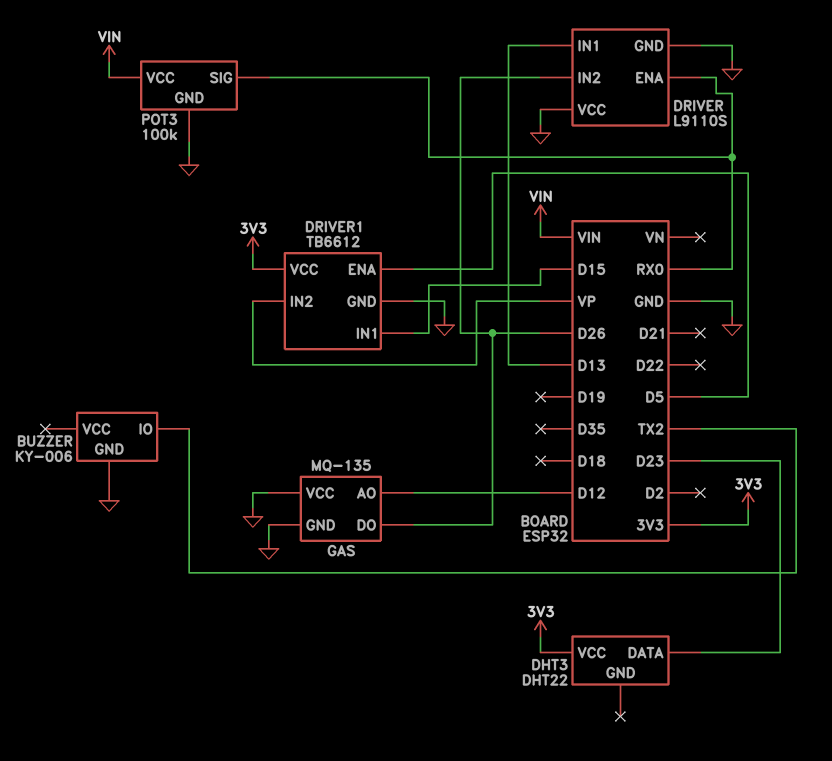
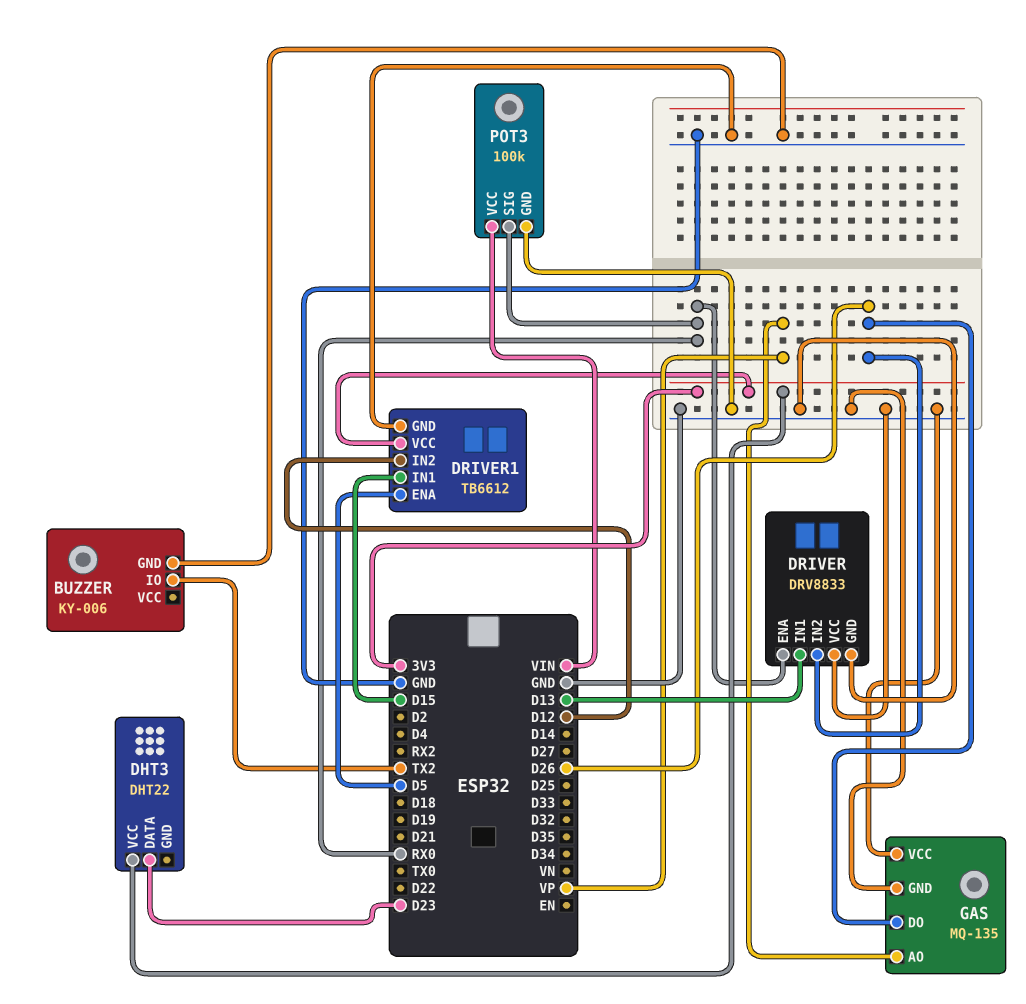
DRIVER: L9110S -> DRV8833
DRIVER1 pin IN2: VP -> D12
GAS pin AO: D12 -> VP

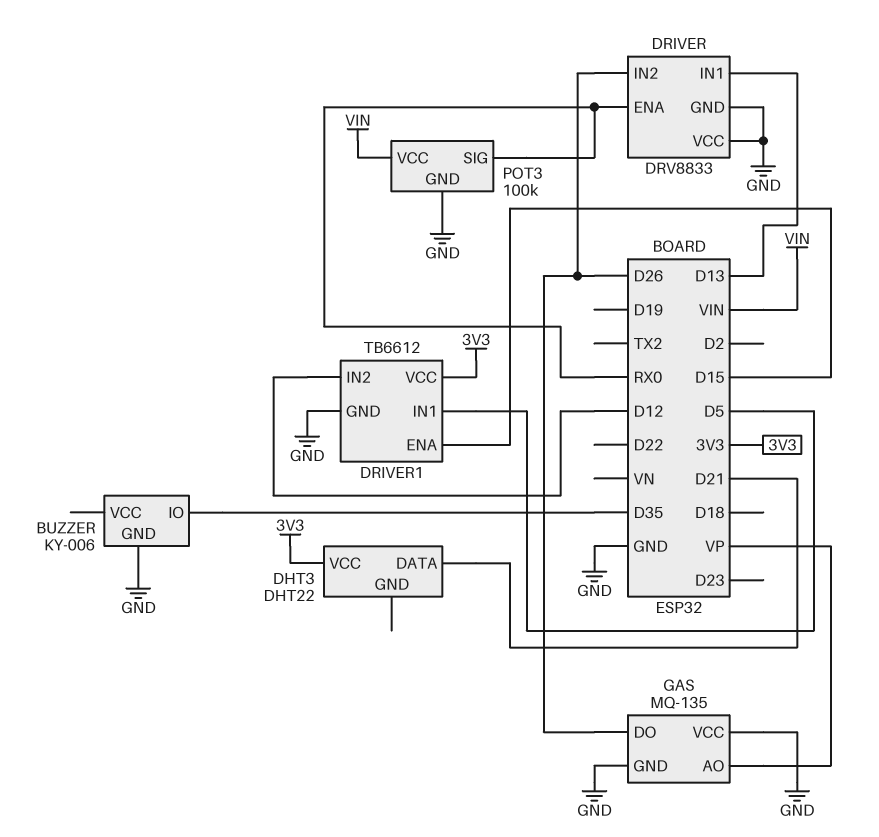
BUZZER pin IO: TX2 -> D35
DHT3 pin DATA: D23 -> D21
DRIVER1 pin ENA: D5 -> D15
DRIVER1 pin IN1: D15 -> D5

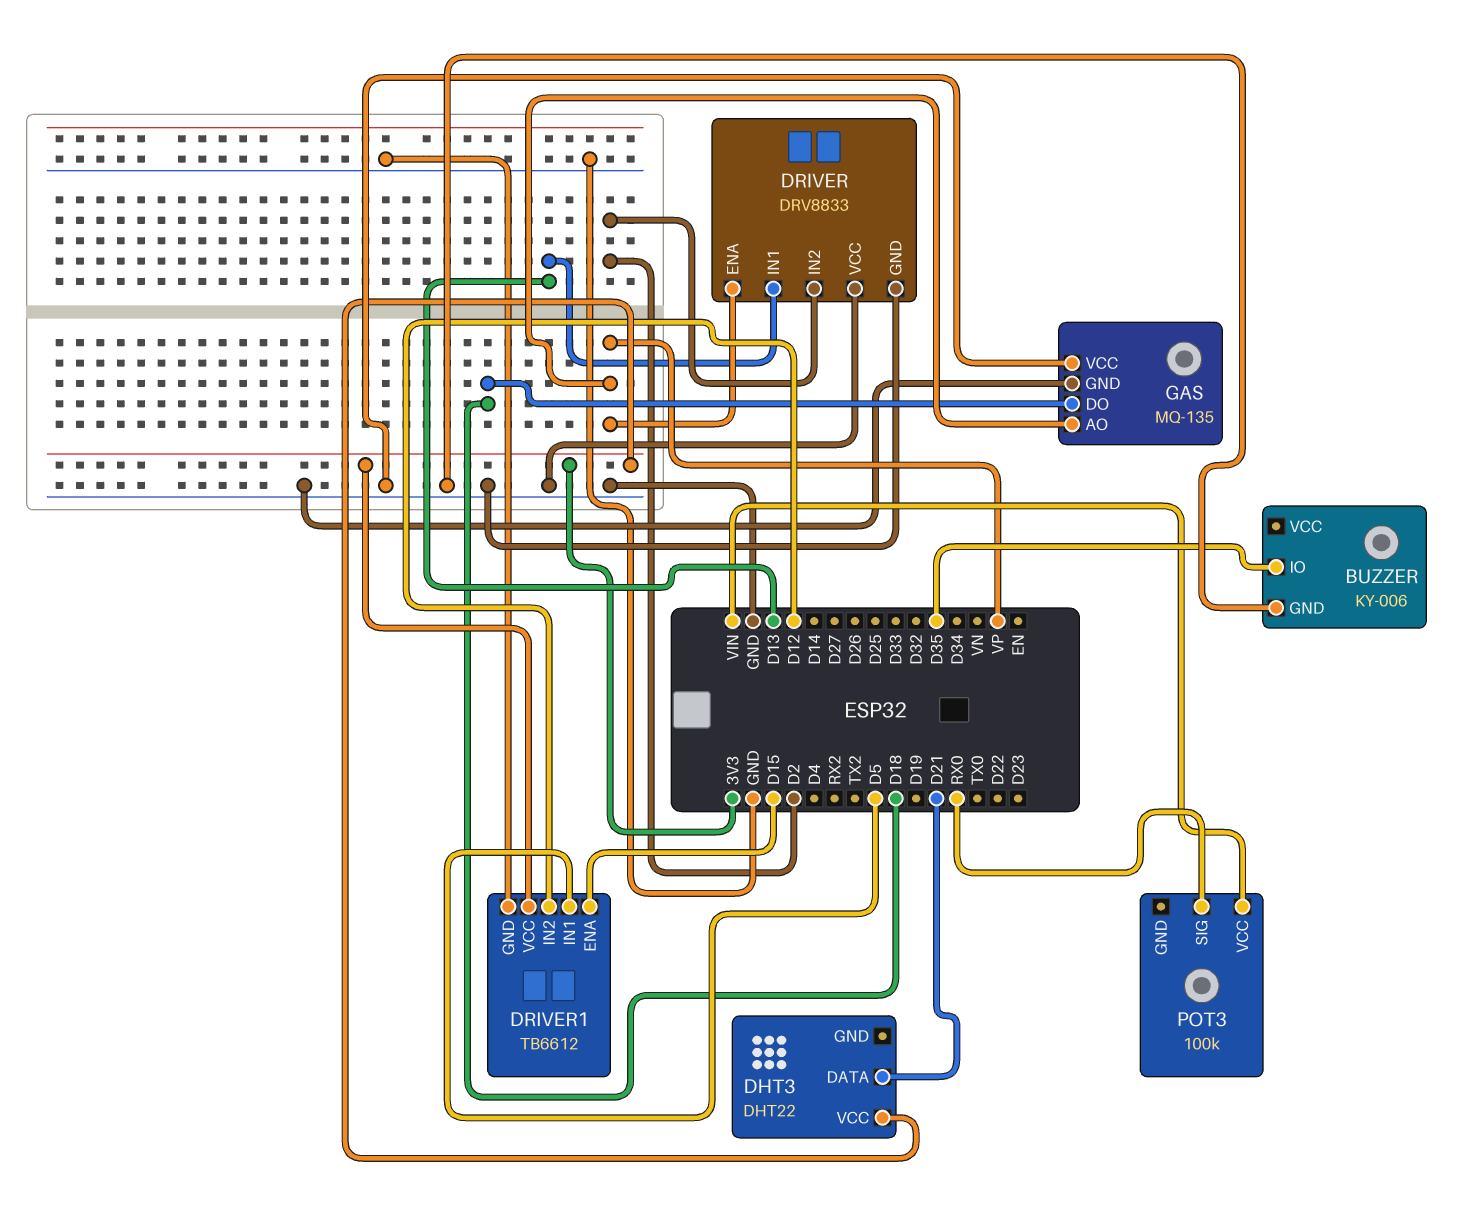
DRIVER pin ENA: RX0 -> VP
DRIVER pin IN2: D26 -> D2
GAS pin DO: D26 -> D18
POT3 pin GND: GND -> none

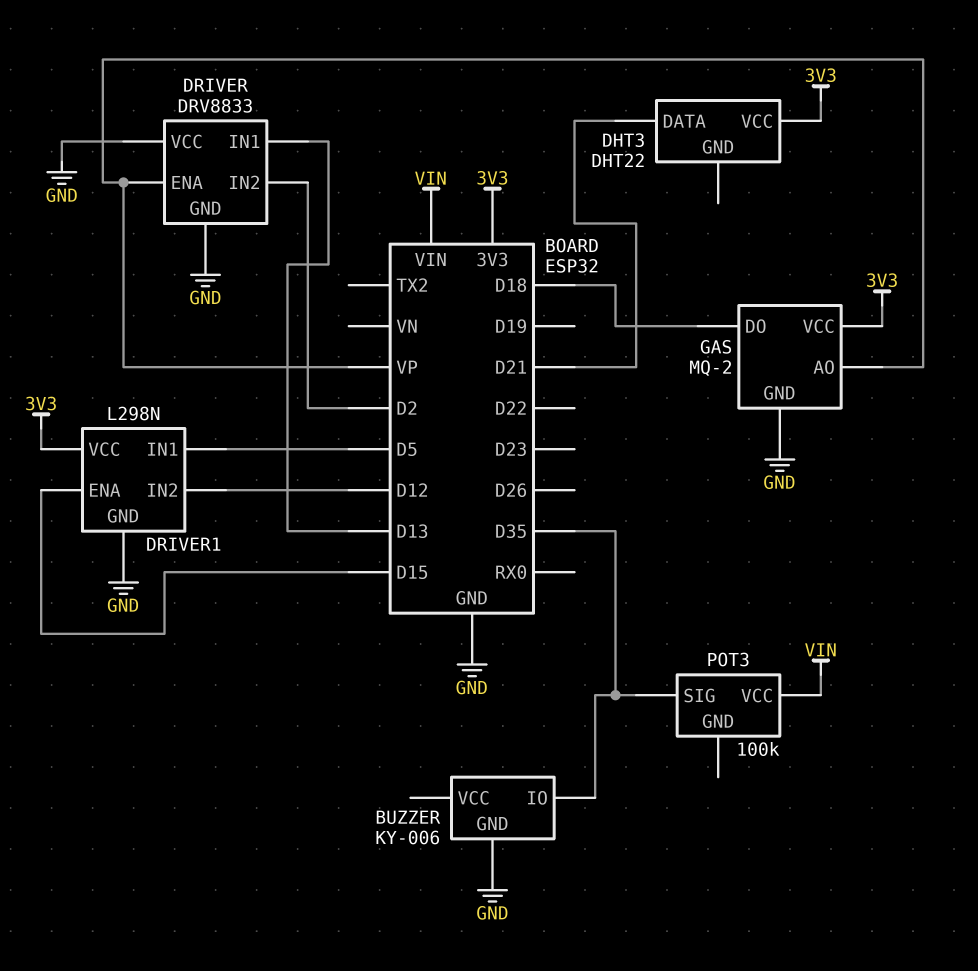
DRIVER1: TB6612 -> L298N
GAS: MQ-135 -> MQ-2
GAS pin VCC: GND -> 3V3
POT3 pin SIG: RX0 -> D35

